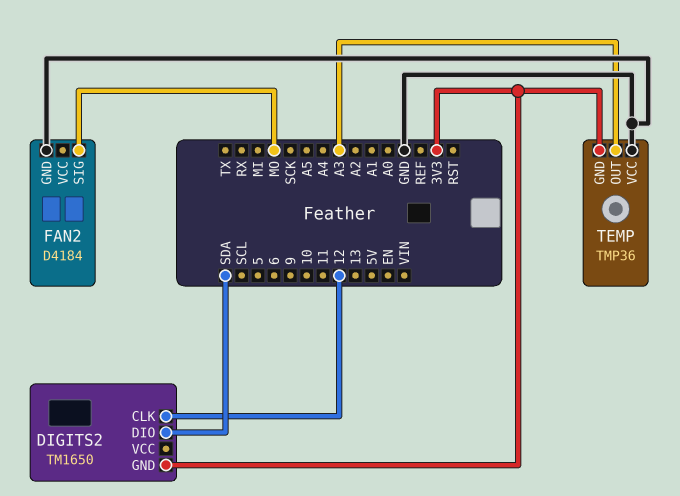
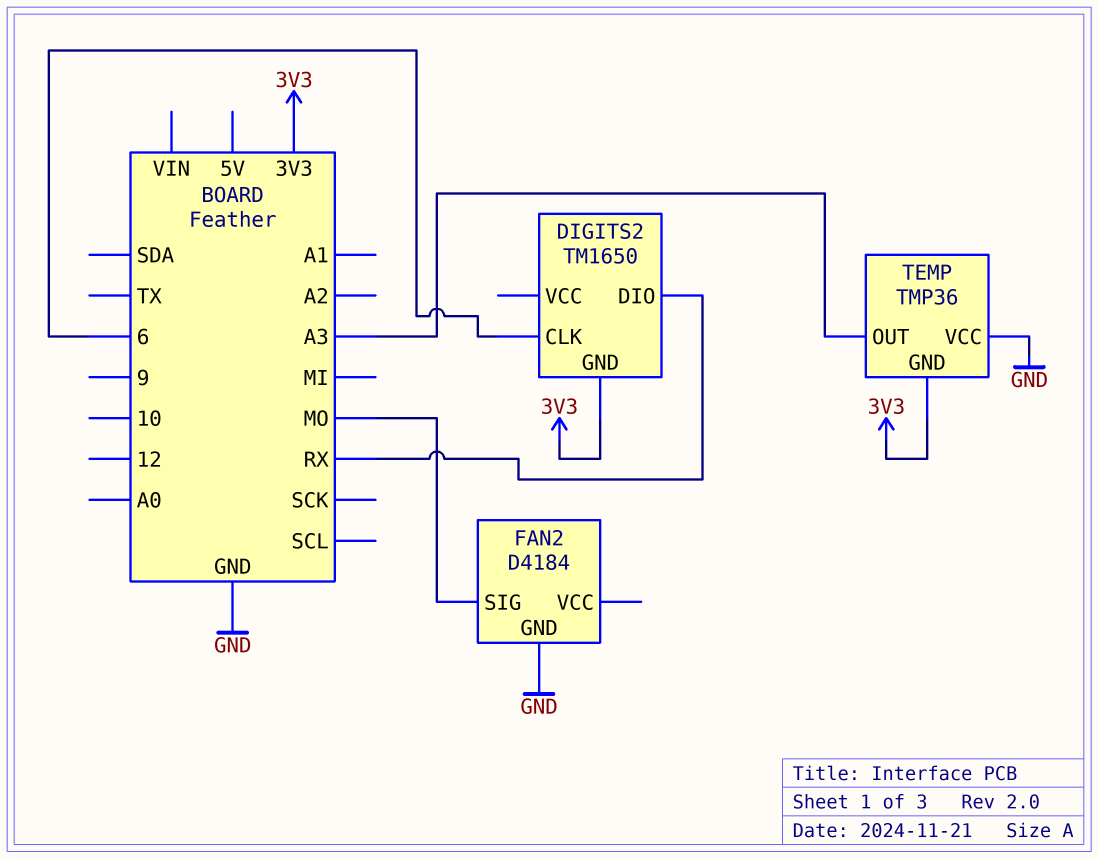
DIGITS2 pin CLK: 12 -> 6
DIGITS2 pin DIO: SDA -> RX

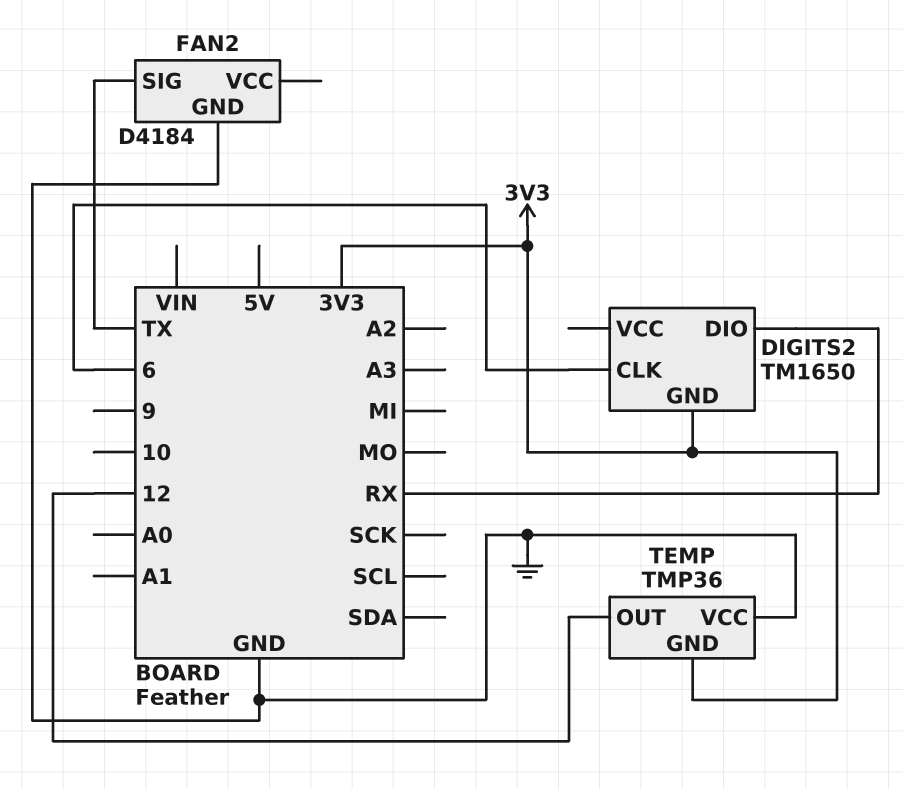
FAN2 pin SIG: MO -> TX
TEMP pin OUT: A3 -> 12

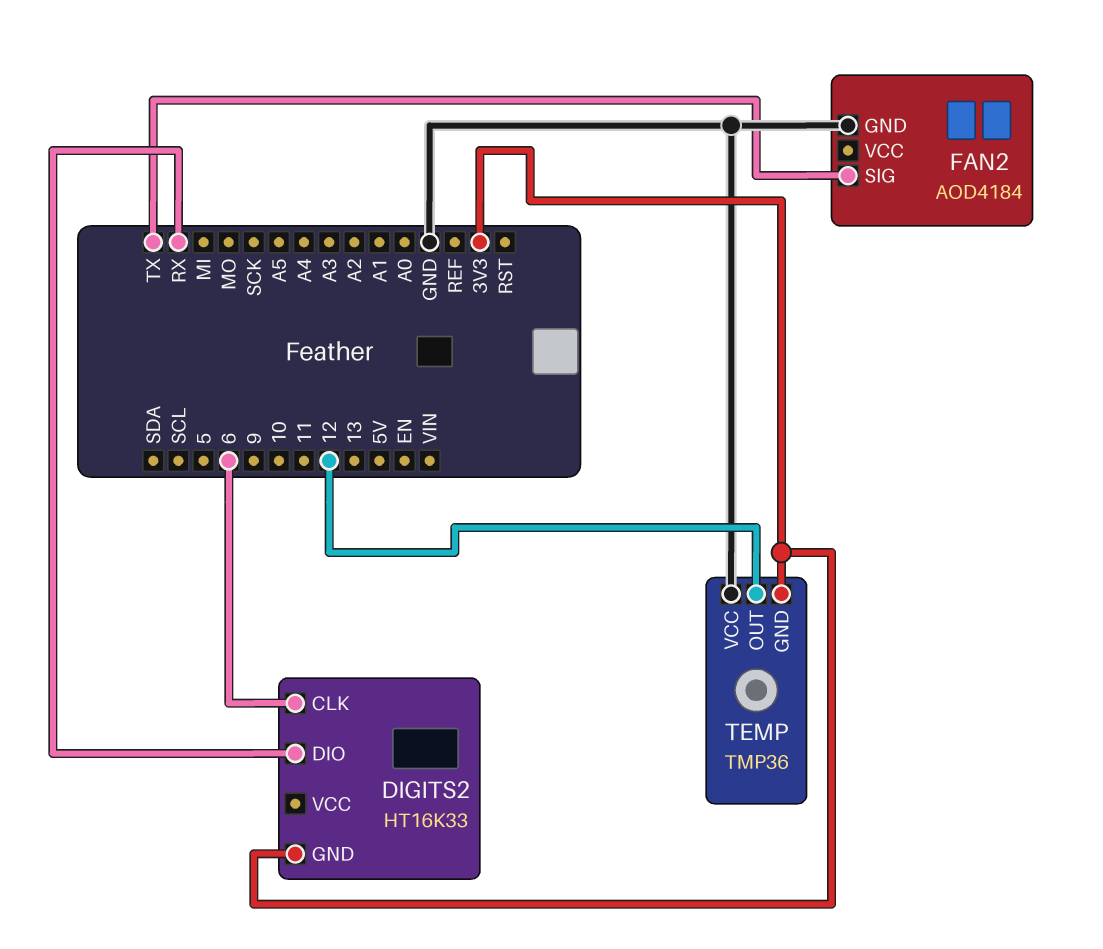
DIGITS2: TM1650 -> HT16K33
FAN2: D4184 -> AOD4184

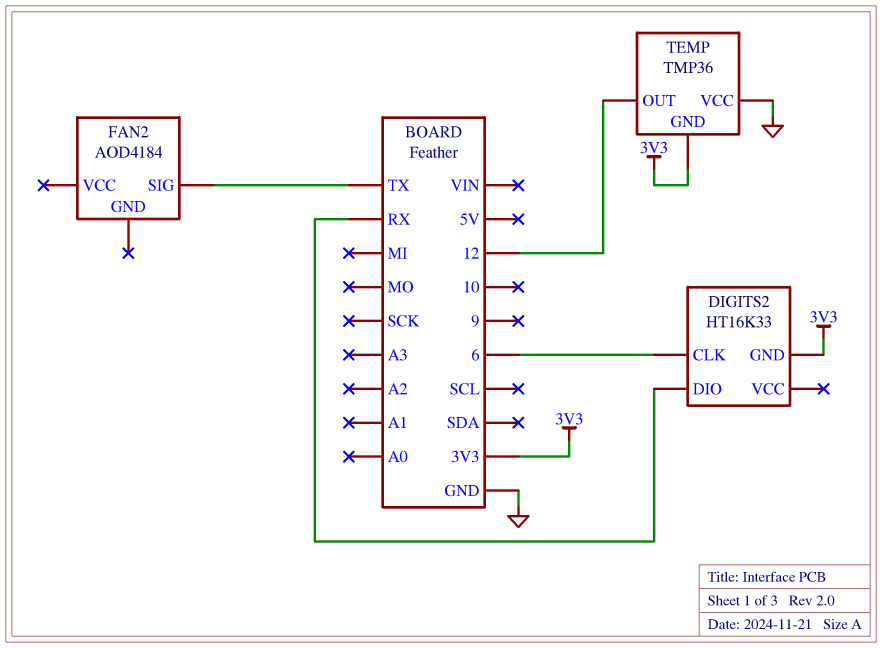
FAN2 pin GND: GND -> none

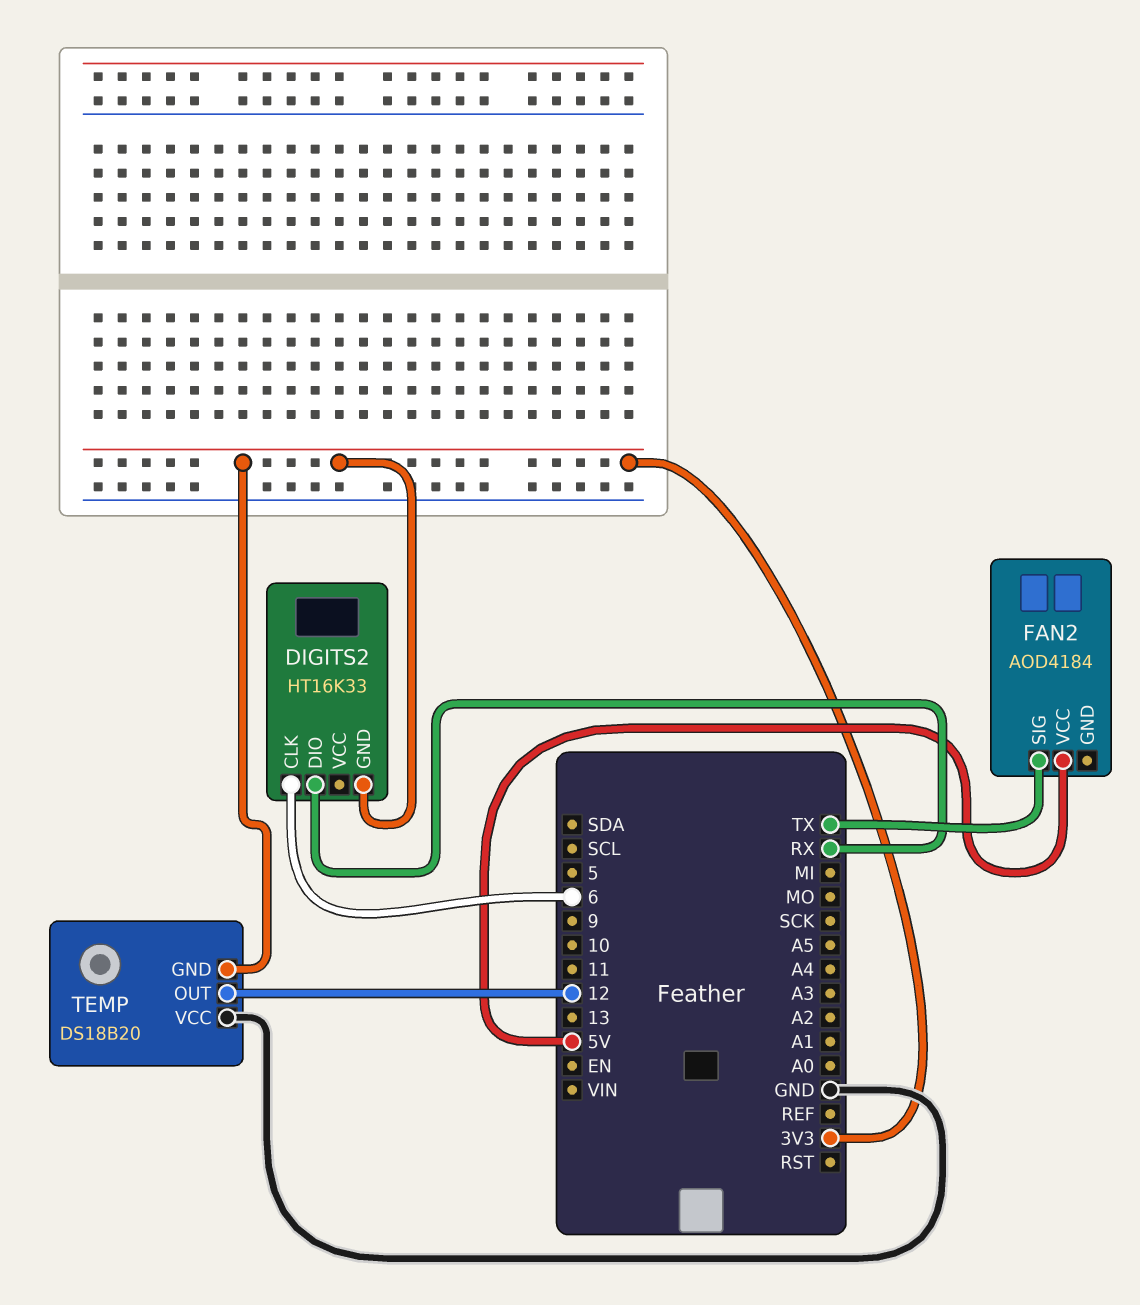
FAN2 pin VCC: none -> 5V
TEMP: TMP36 -> DS18B20

